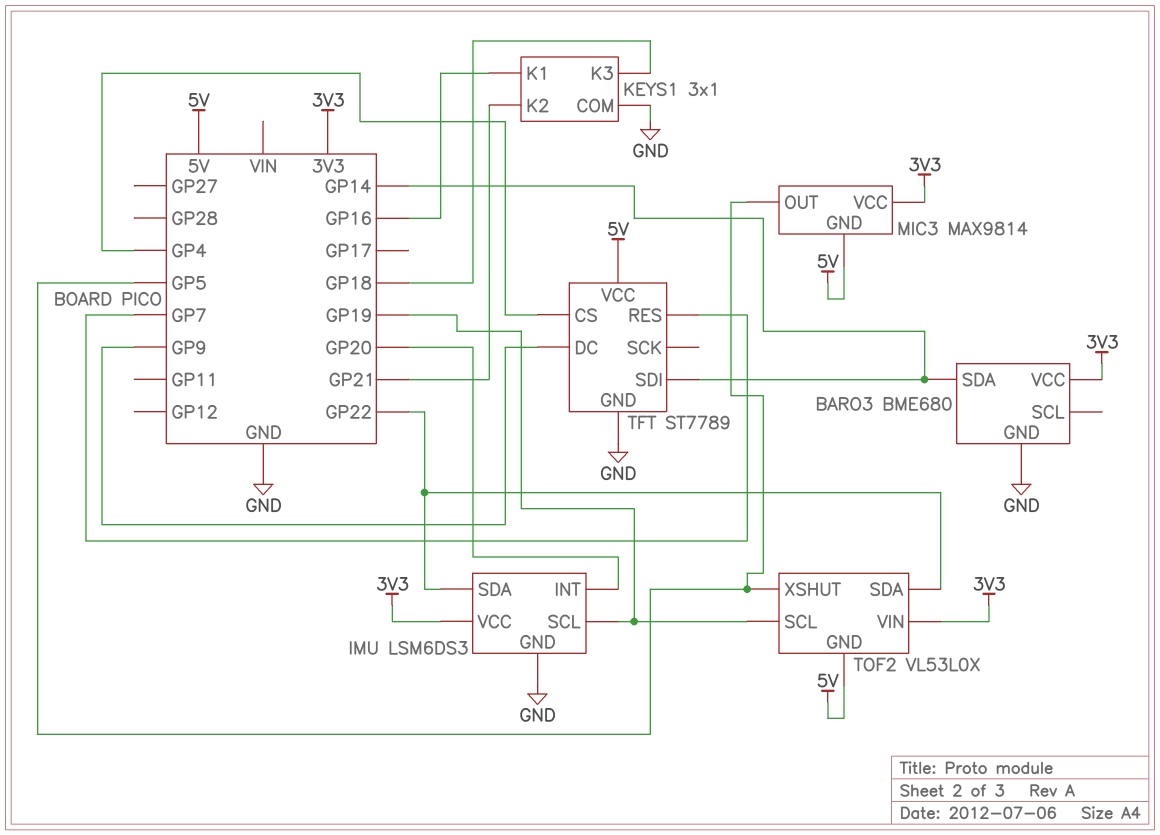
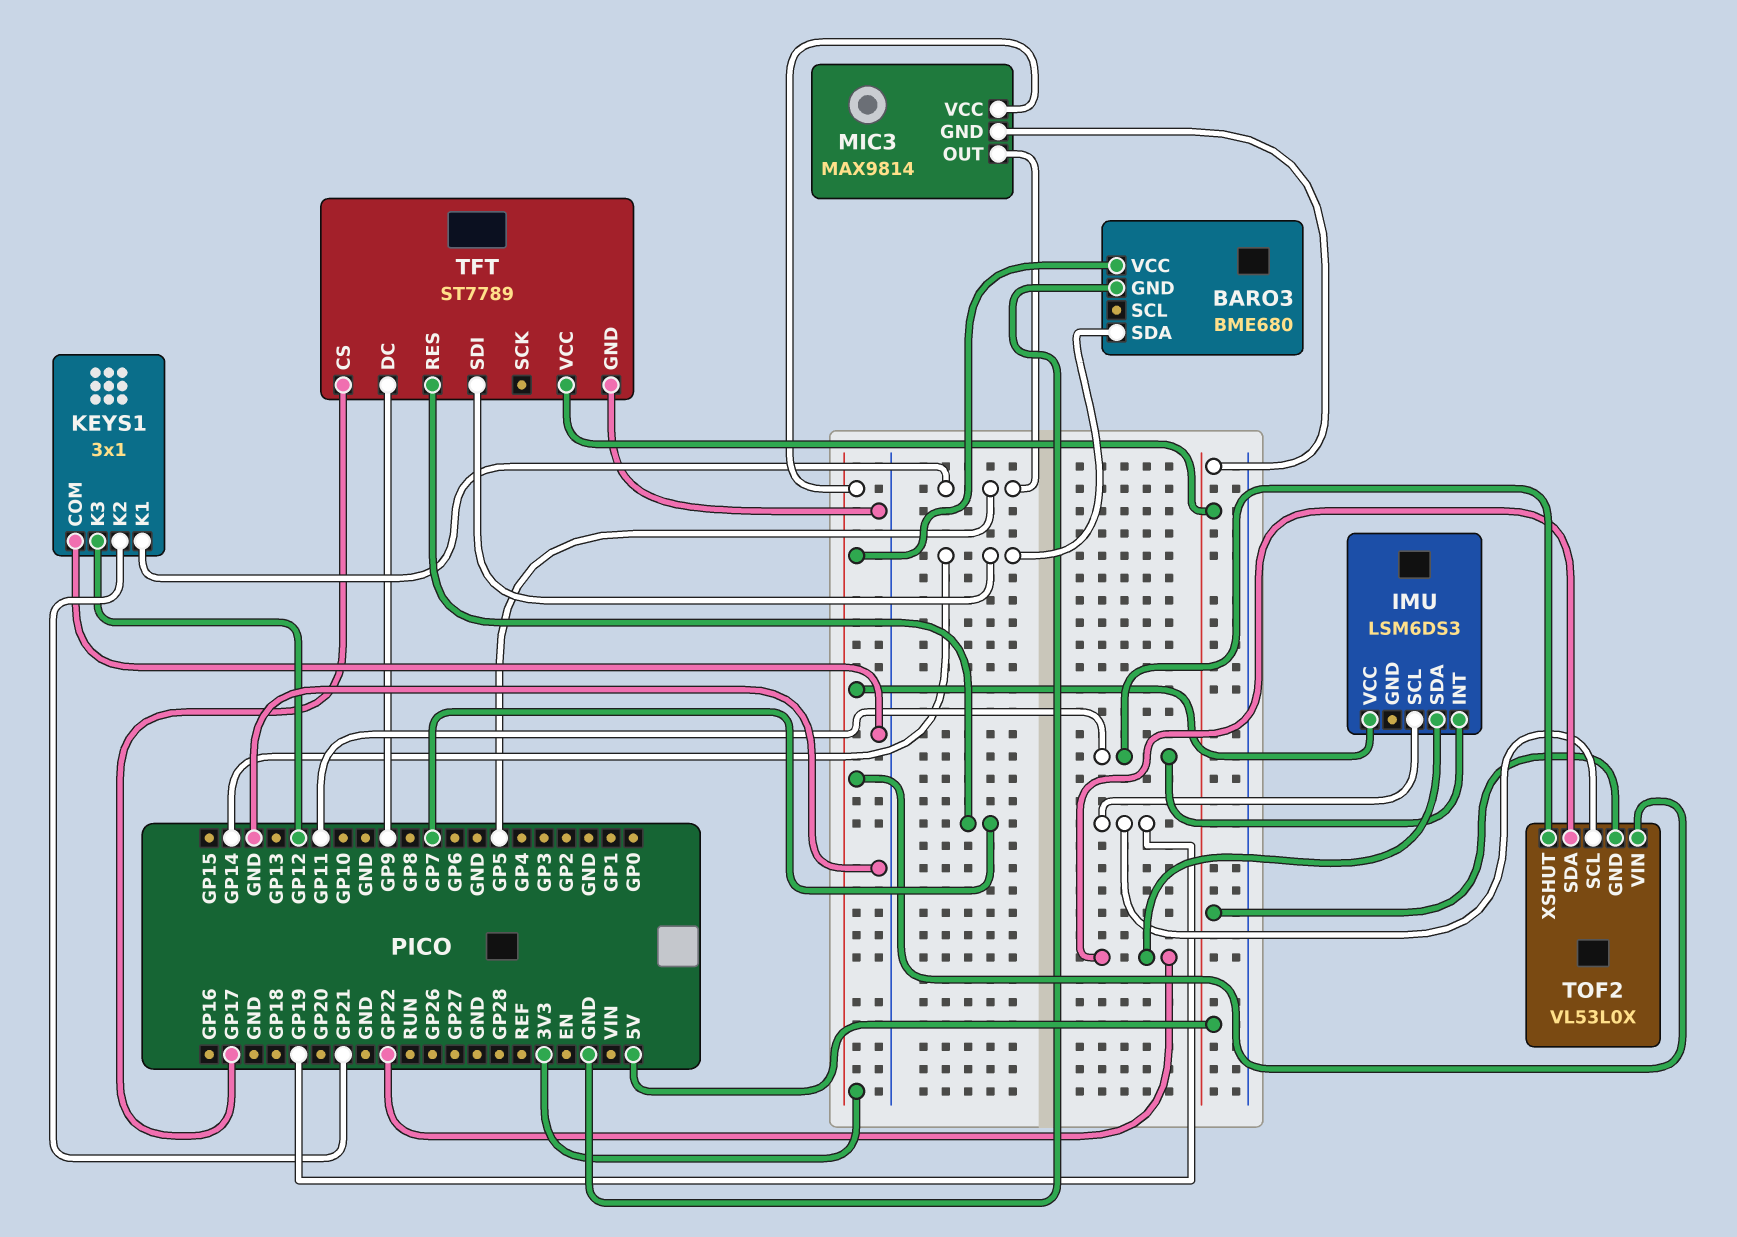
IMU pin GND: GND -> none
IMU pin INT: GP20 -> GP11
KEYS1 pin K1: GP16 -> GP5
KEYS1 pin K3: GP18 -> GP12
TFT pin CS: GP4 -> GP17
TOF2 pin XSHUT: GP5 -> GP11

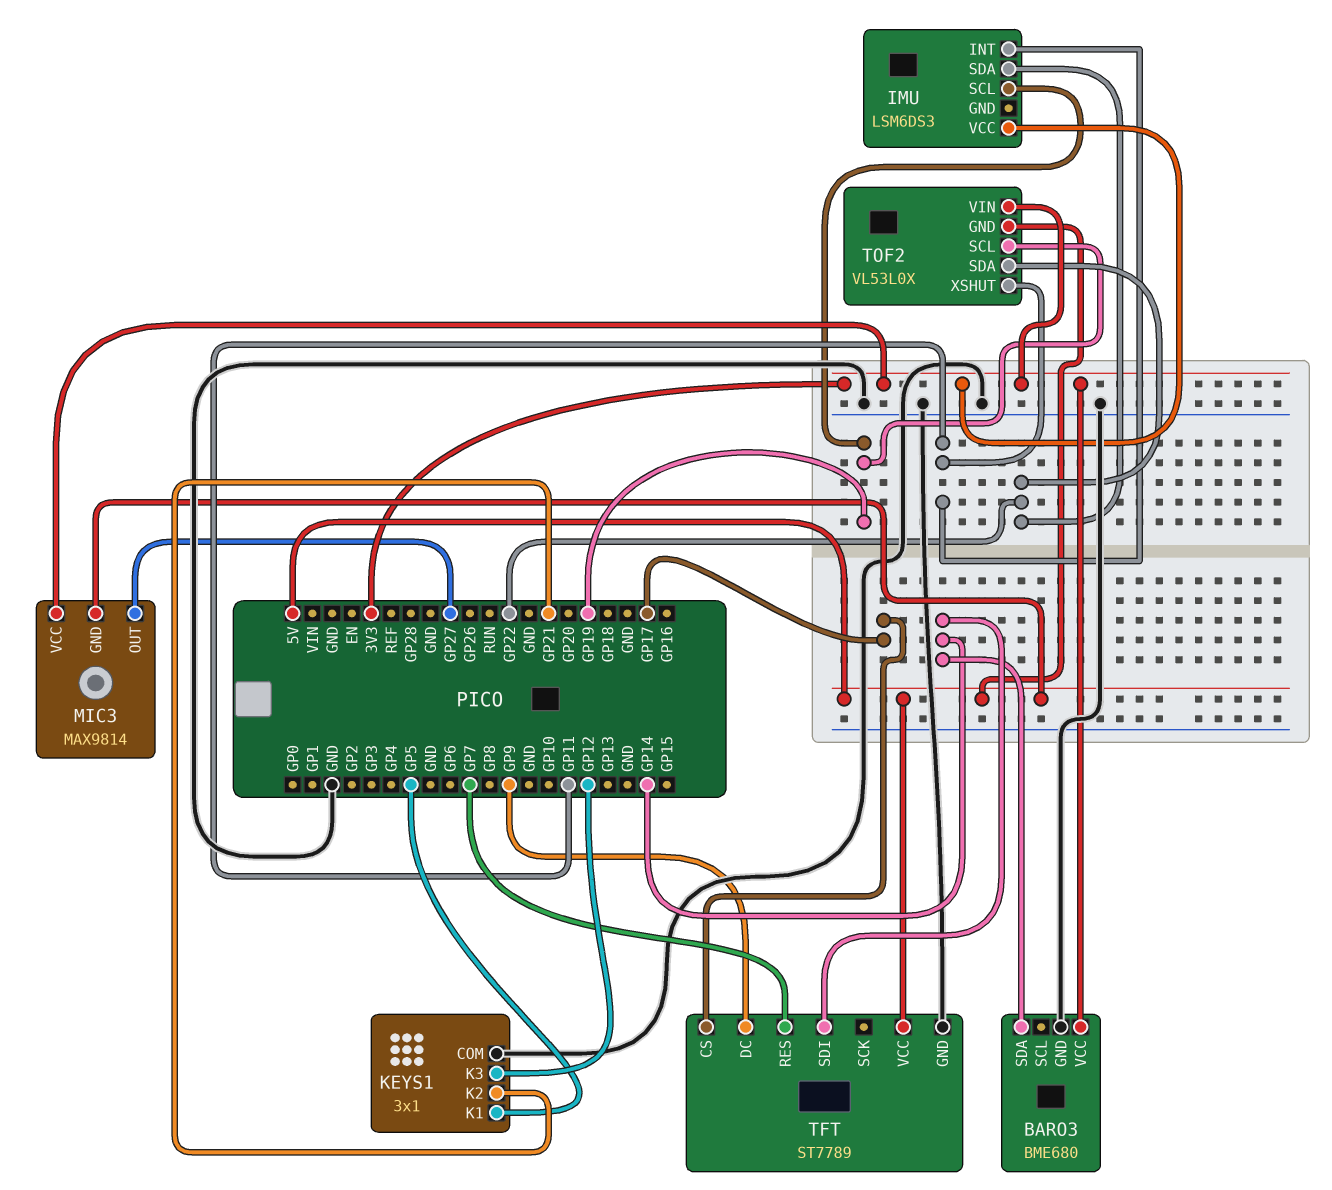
MIC3 pin OUT: GP5 -> GP27

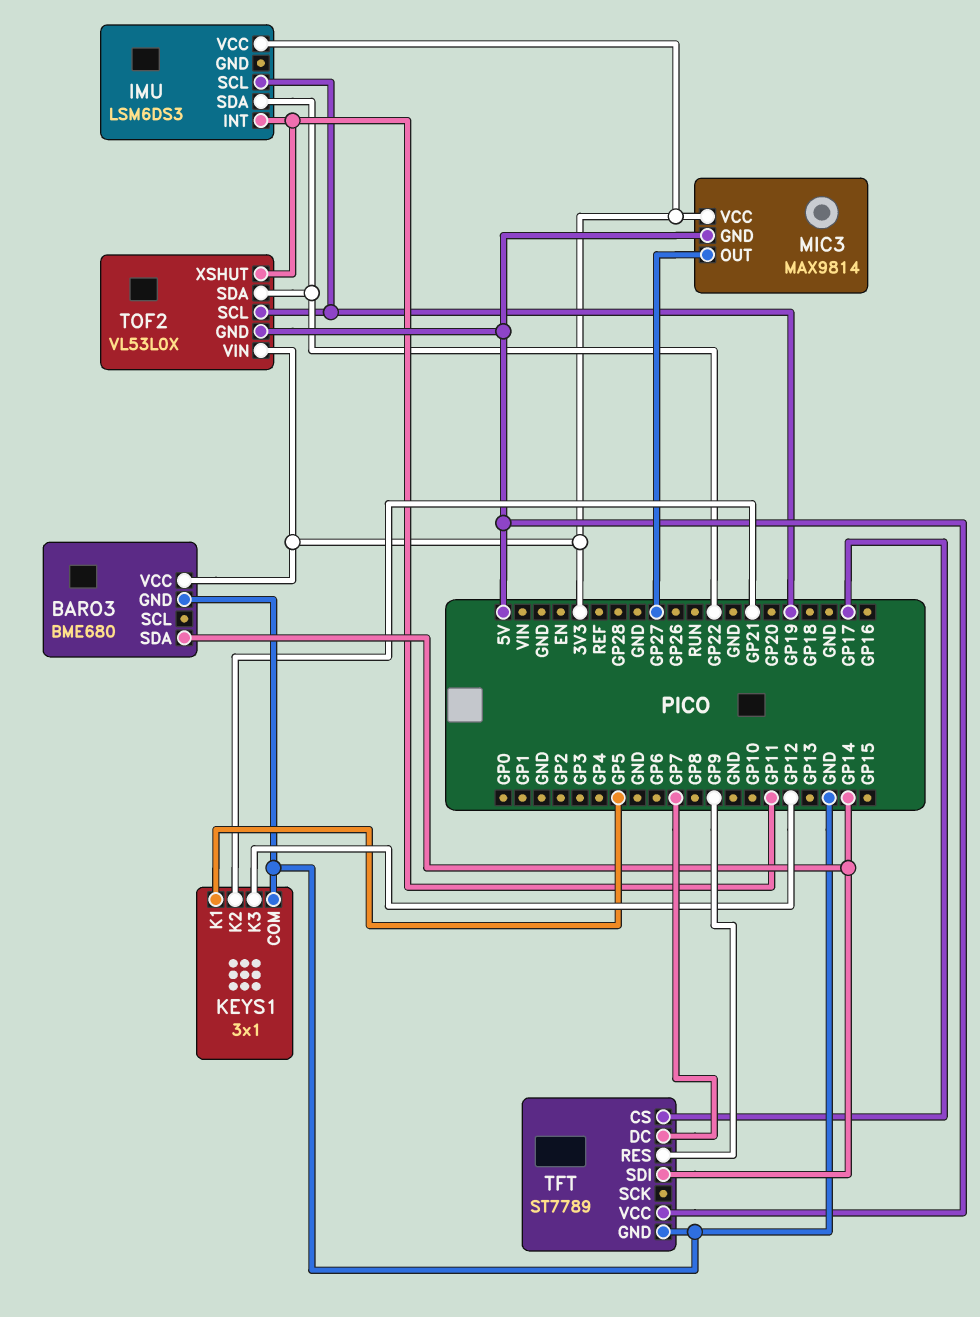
TFT pin DC: GP9 -> GP7
TFT pin RES: GP7 -> GP9

